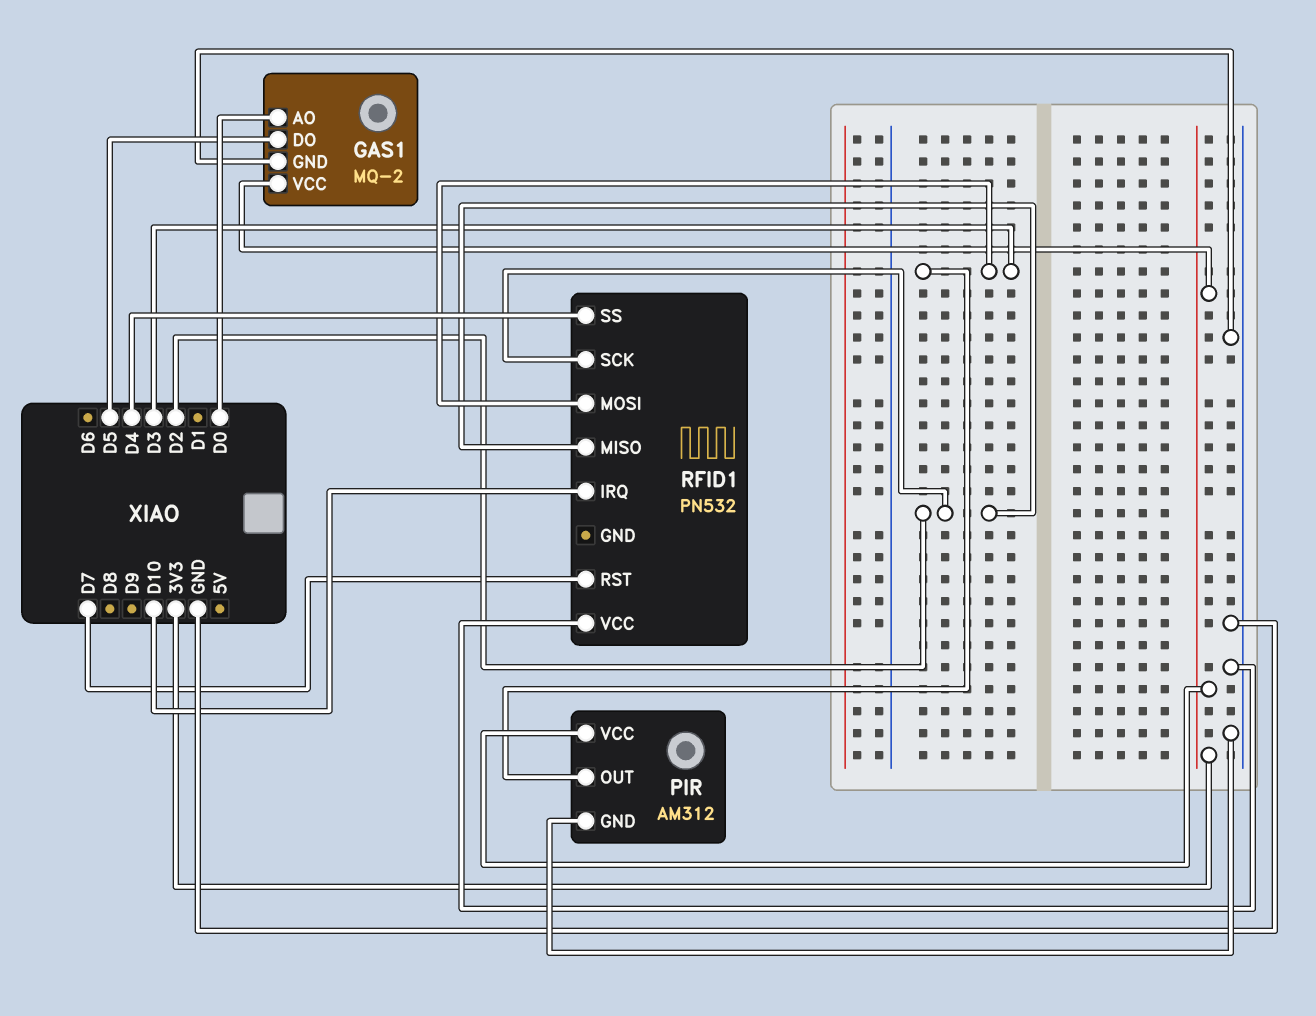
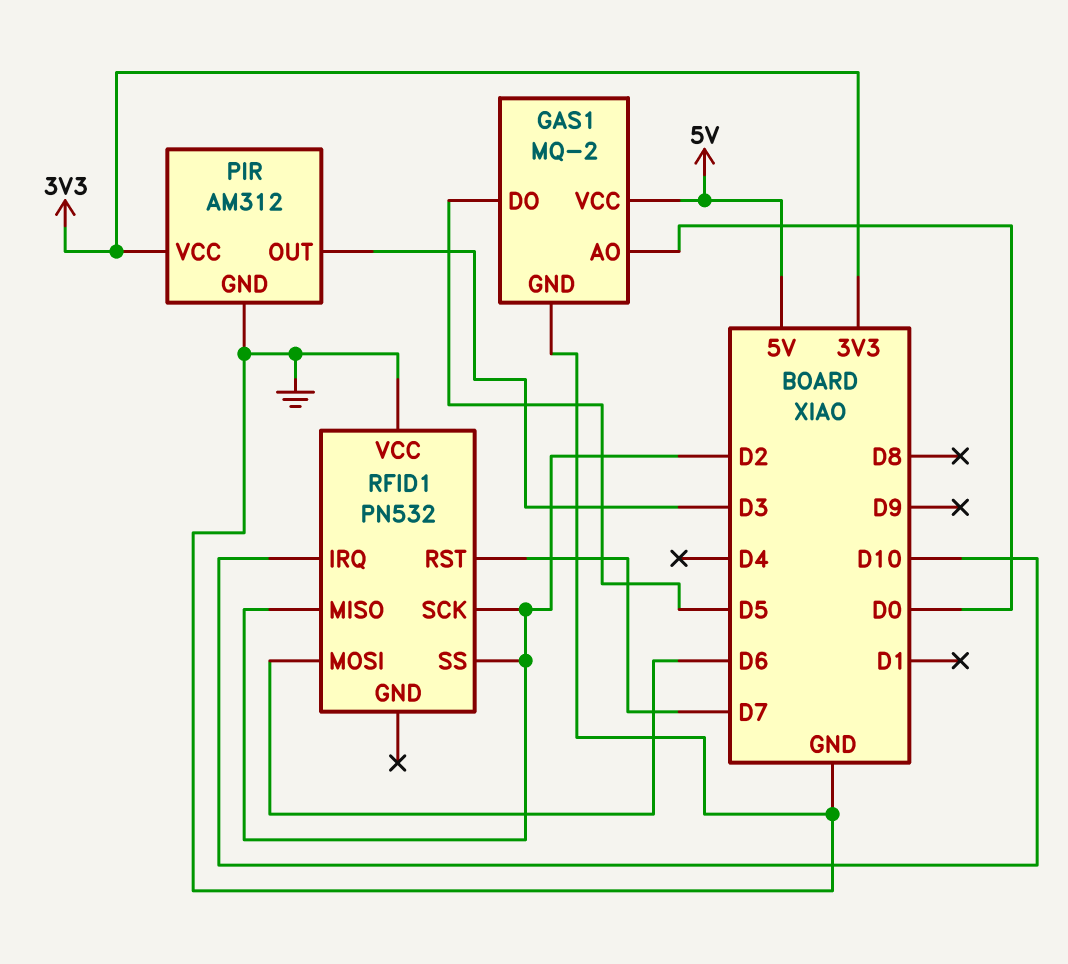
GAS1 pin VCC: 3V3 -> 5V
RFID1 pin MOSI: D3 -> D6
RFID1 pin SS: D4 -> D2

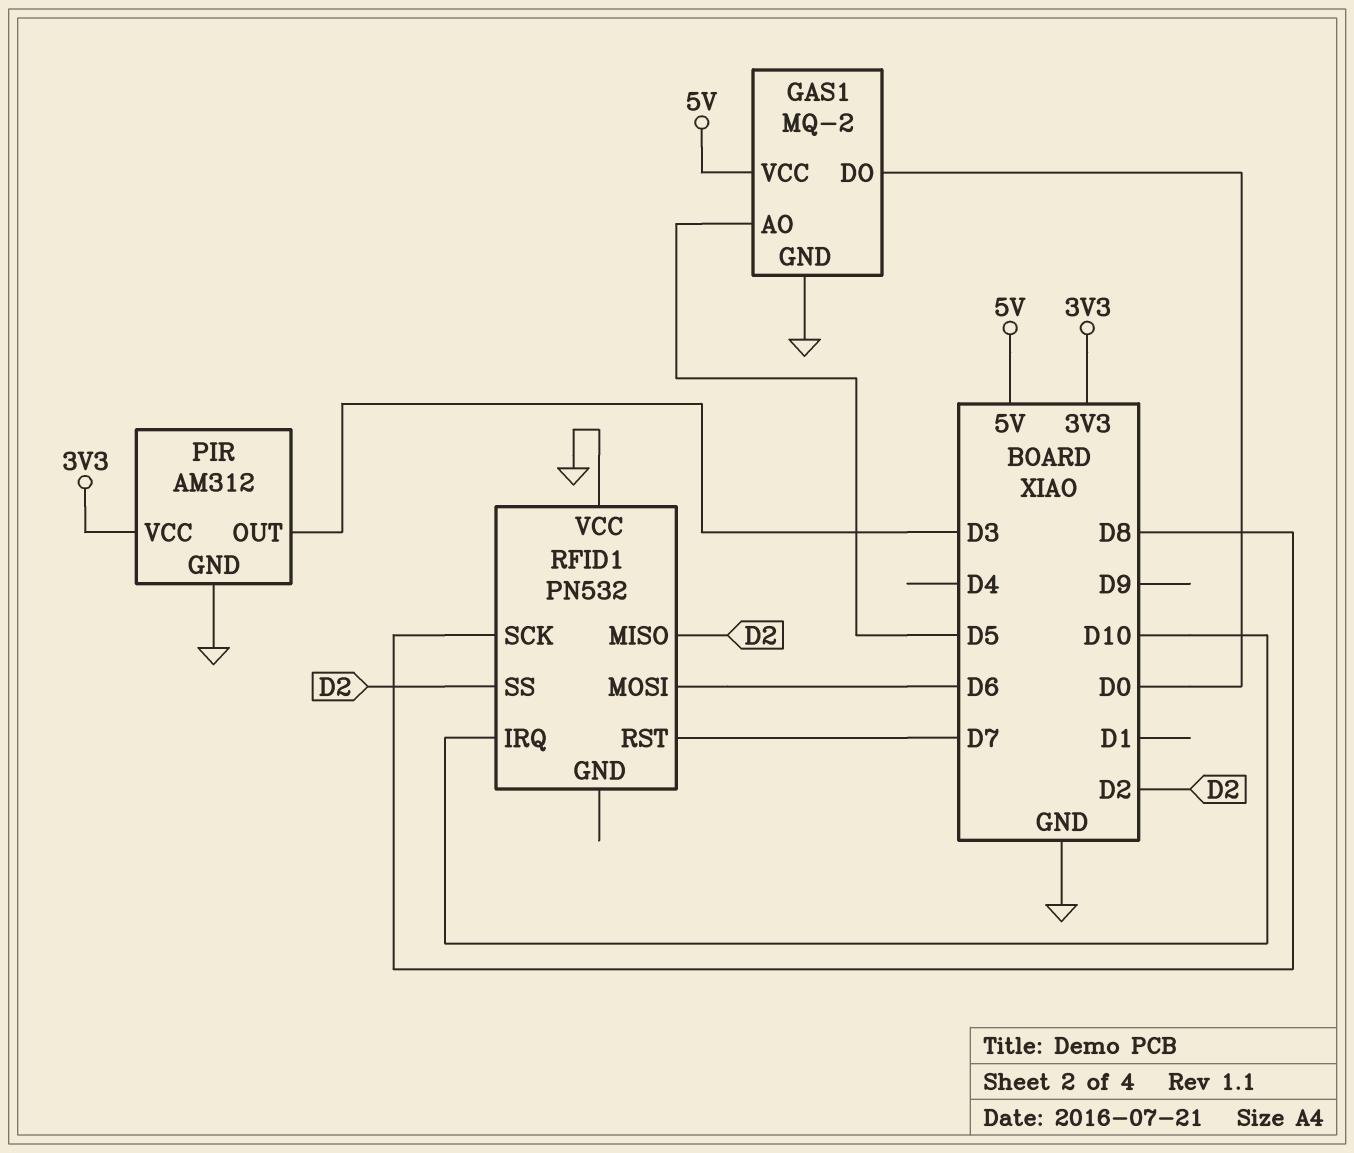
GAS1 pin AO: D0 -> D5
GAS1 pin DO: D5 -> D0
RFID1 pin SCK: D2 -> D8

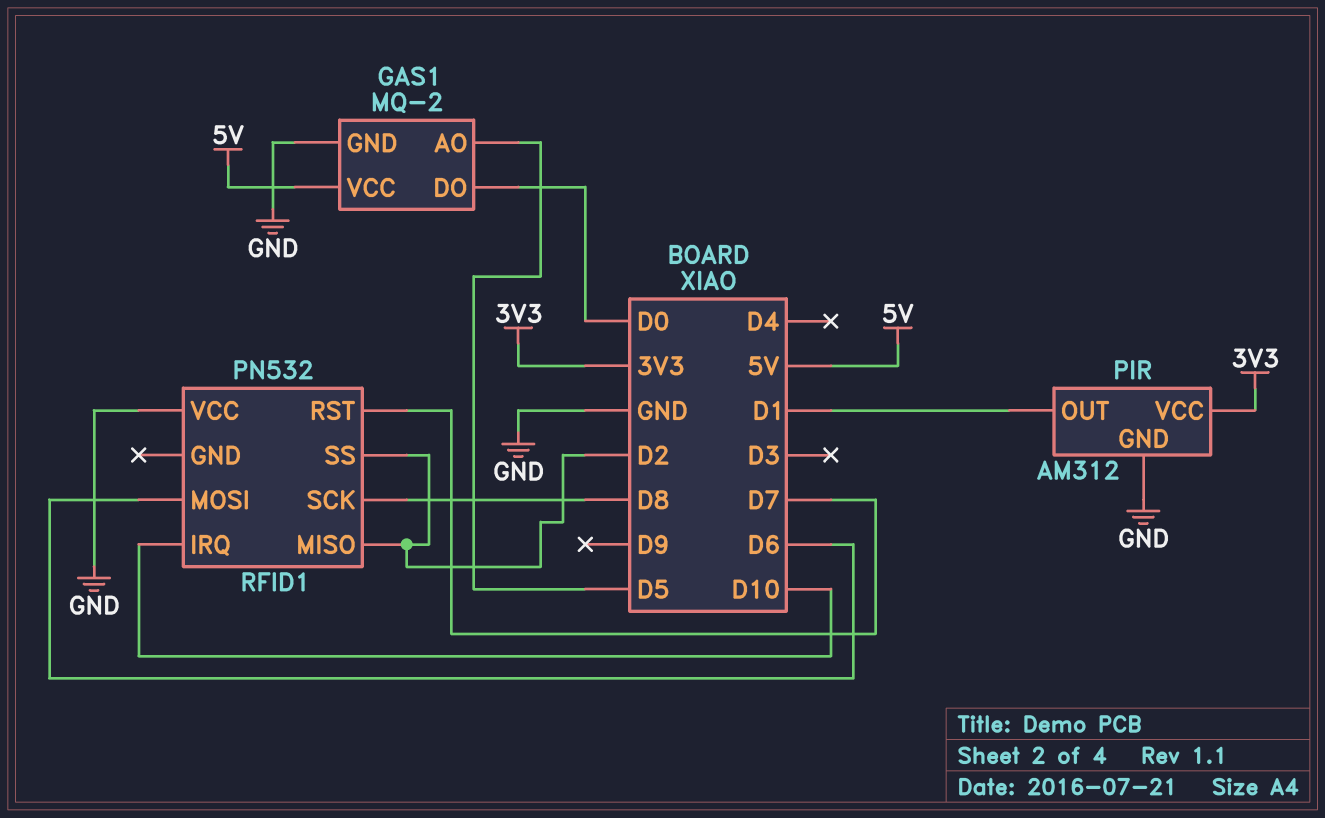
PIR pin OUT: D3 -> D1

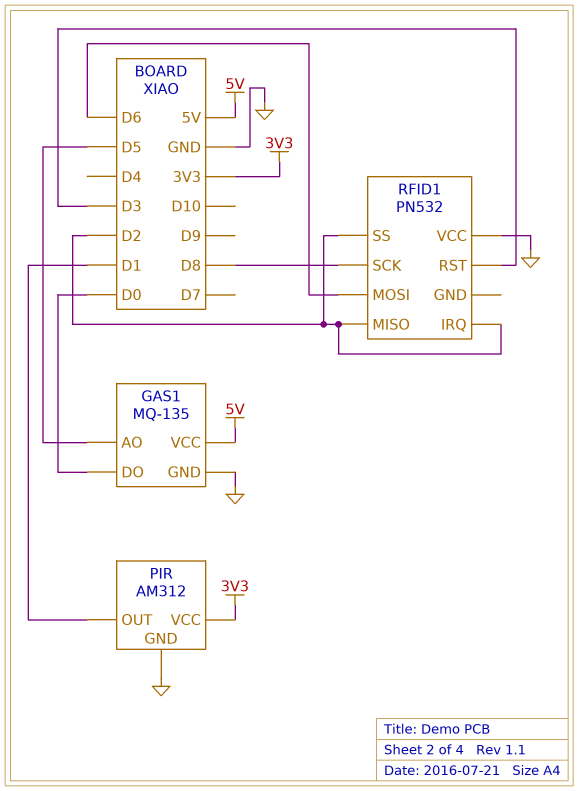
GAS1: MQ-2 -> MQ-135
RFID1 pin IRQ: D10 -> D2
RFID1 pin RST: D7 -> D3

